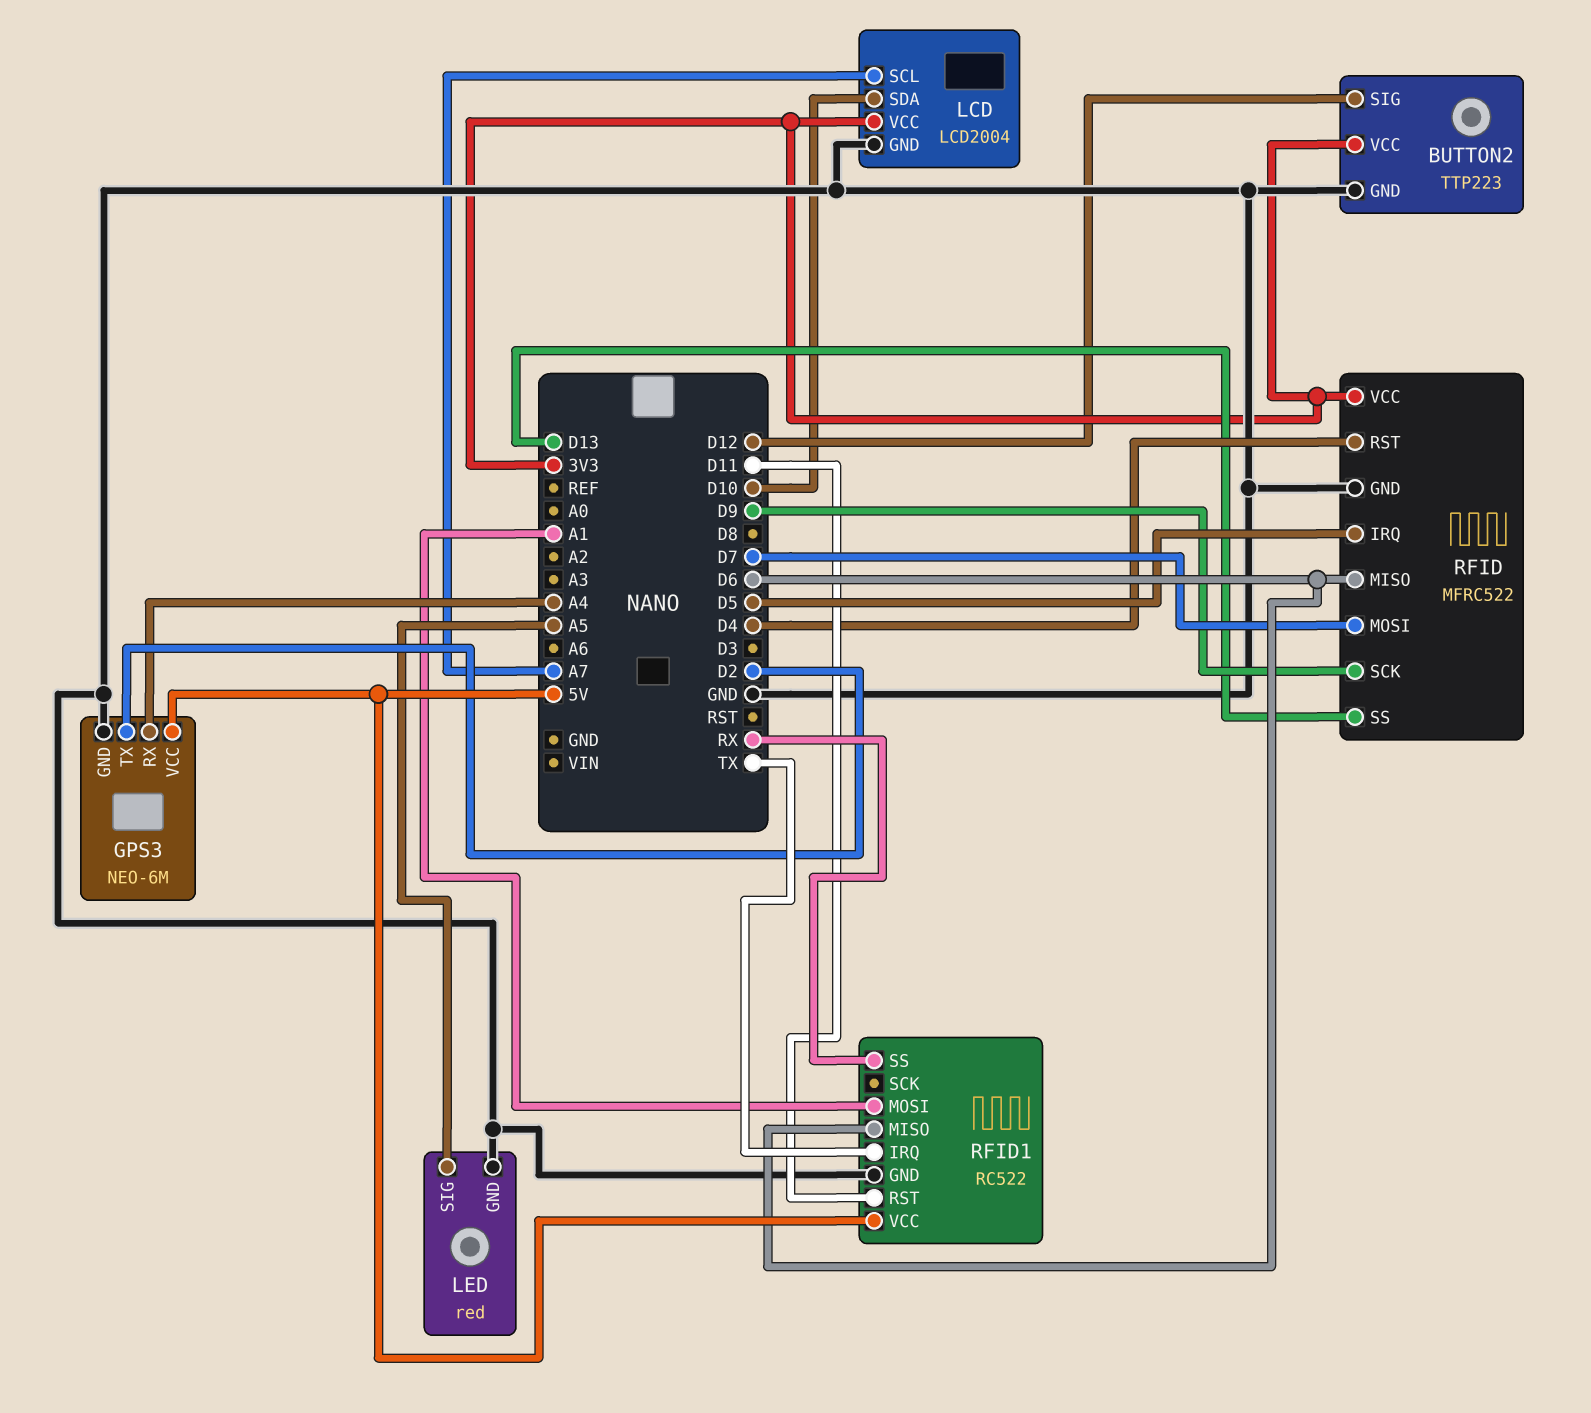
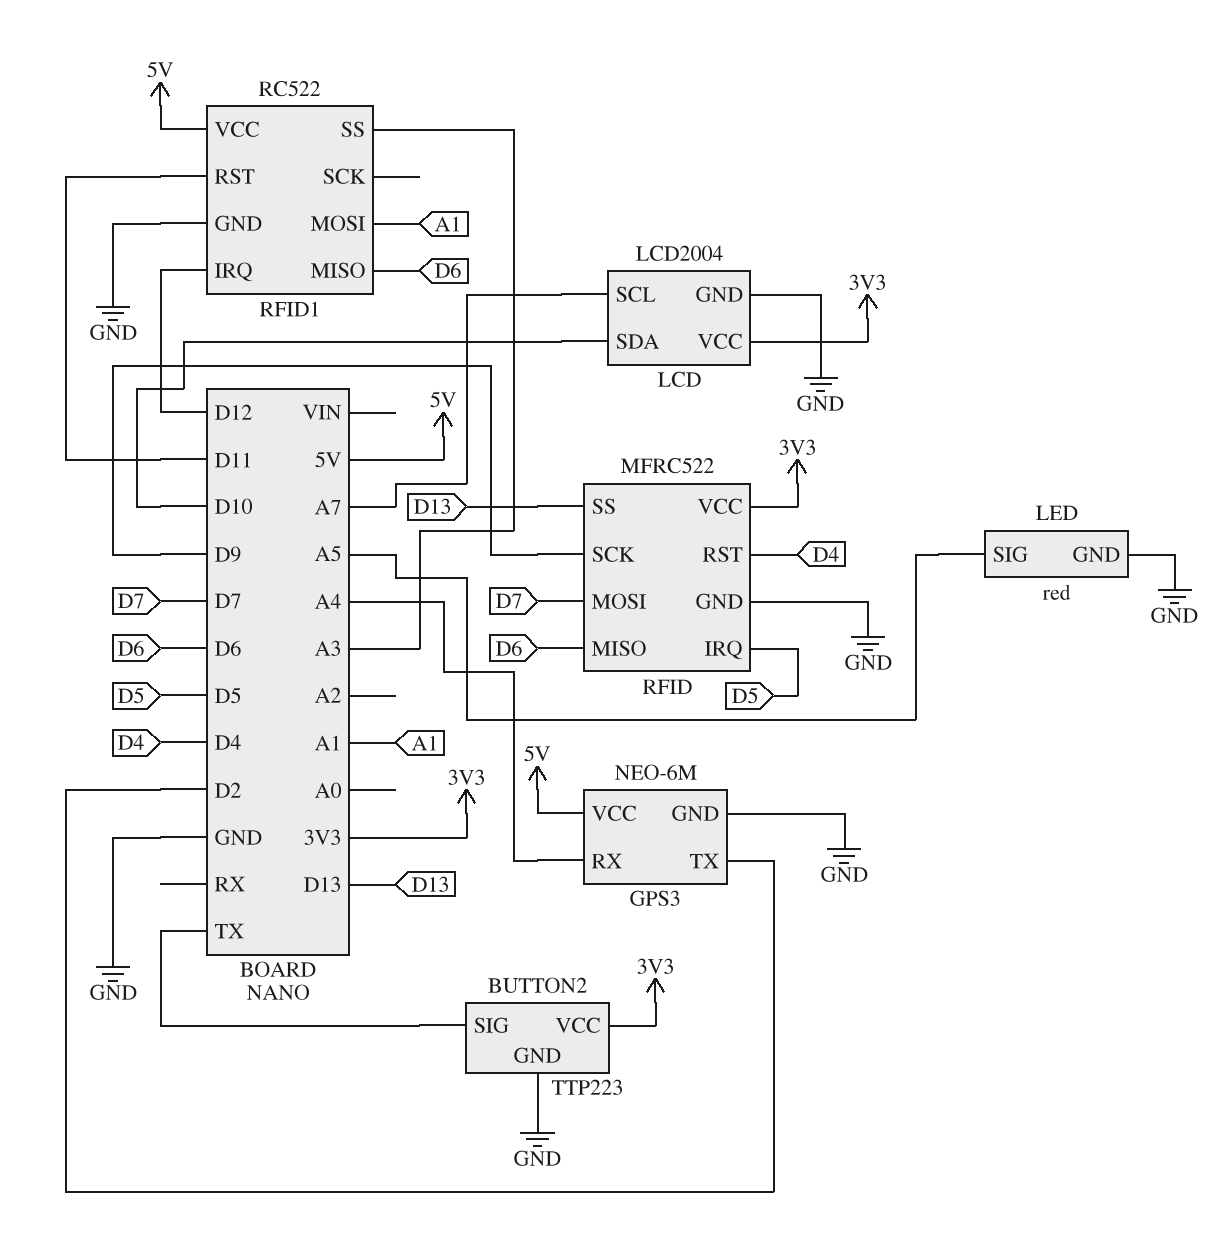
BUTTON2 pin SIG: D12 -> TX
RFID1 pin IRQ: TX -> D12
RFID1 pin SS: RX -> A3

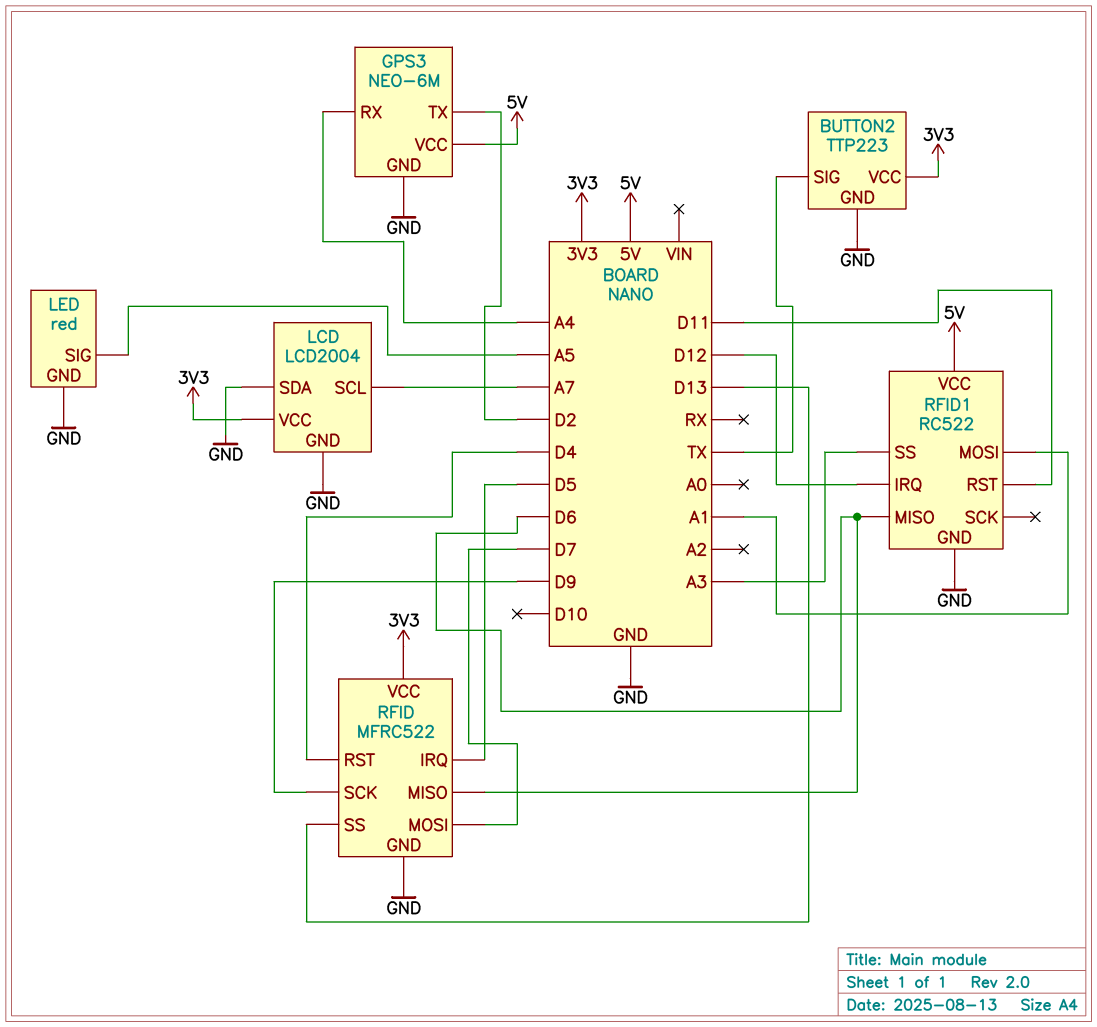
LCD pin SDA: D10 -> GND

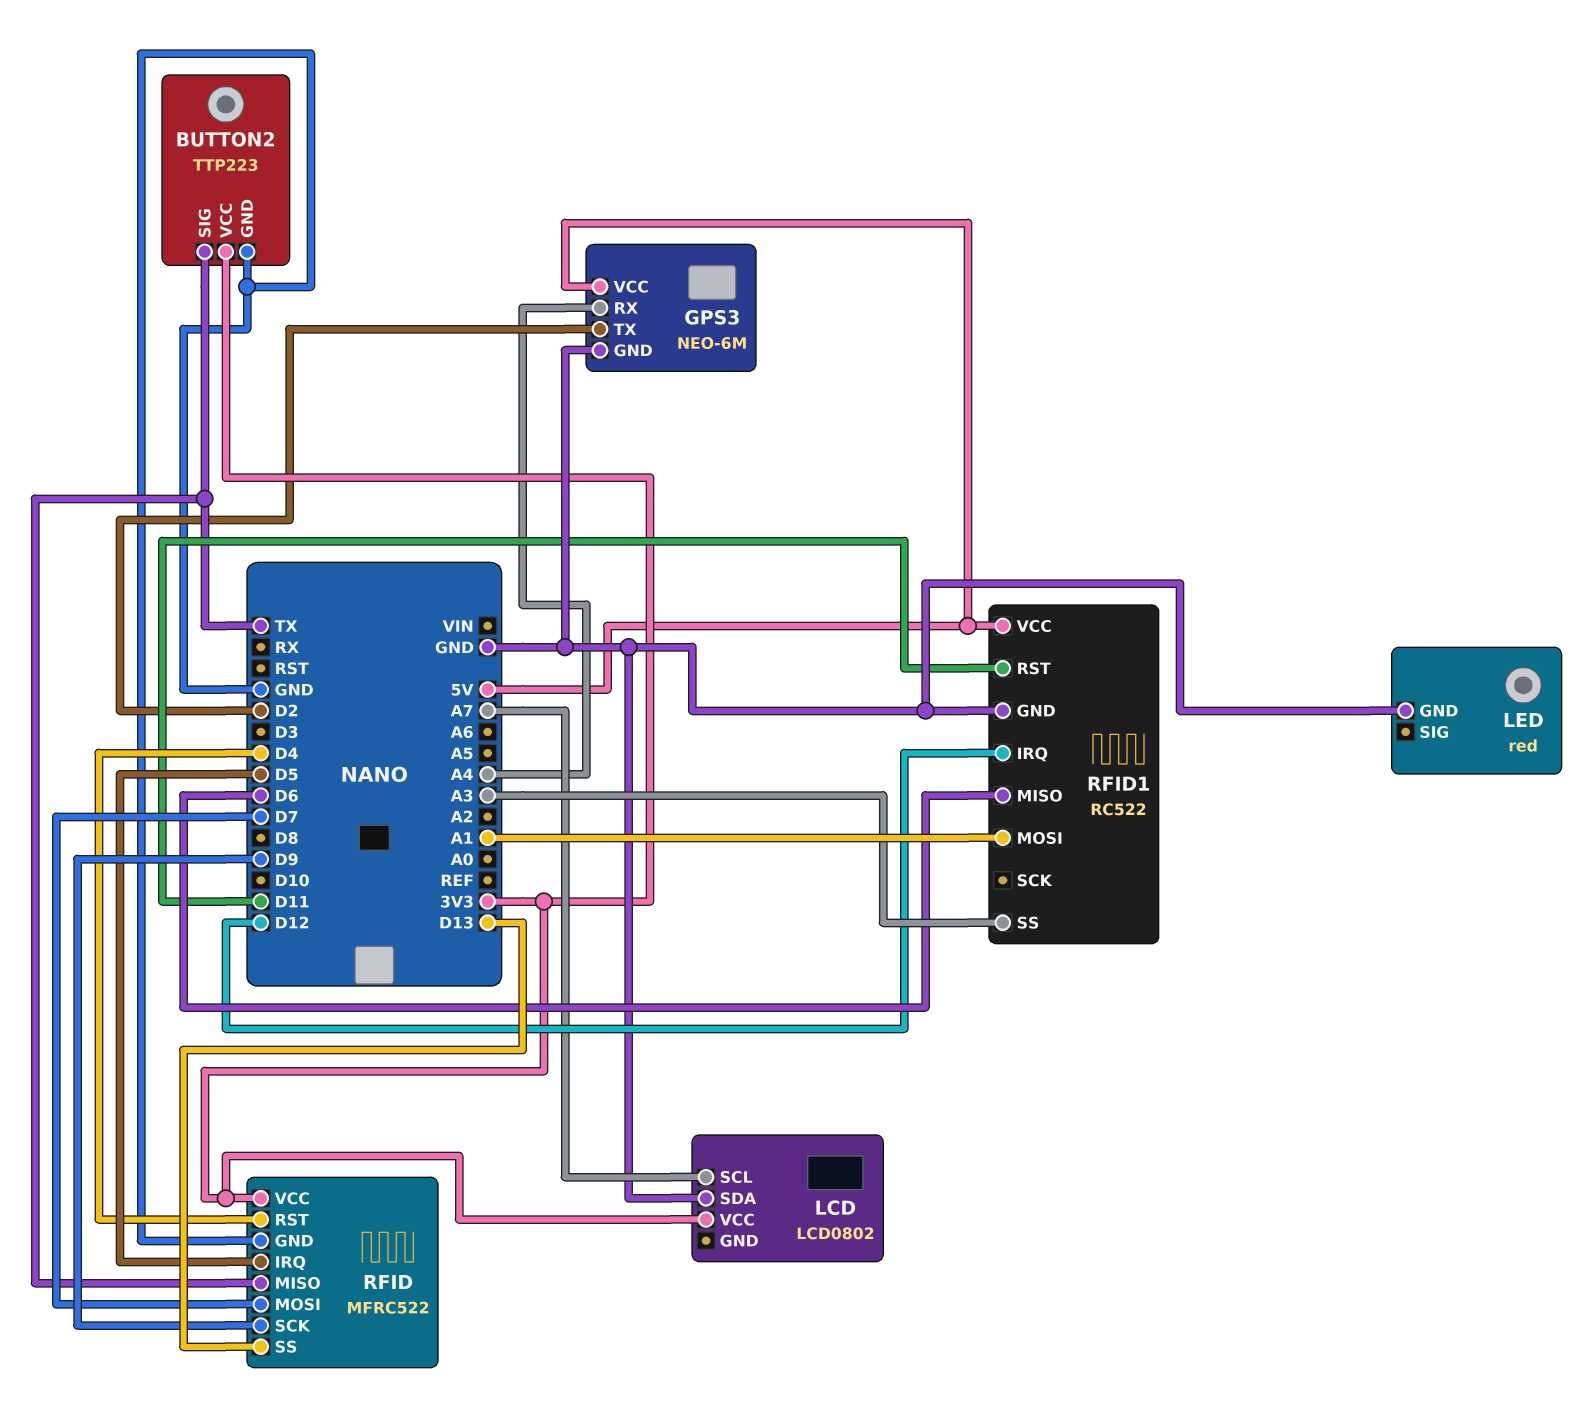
LCD: LCD2004 -> LCD0802
LCD pin GND: GND -> none
LED pin SIG: A5 -> none
RFID pin MISO: D6 -> TX

